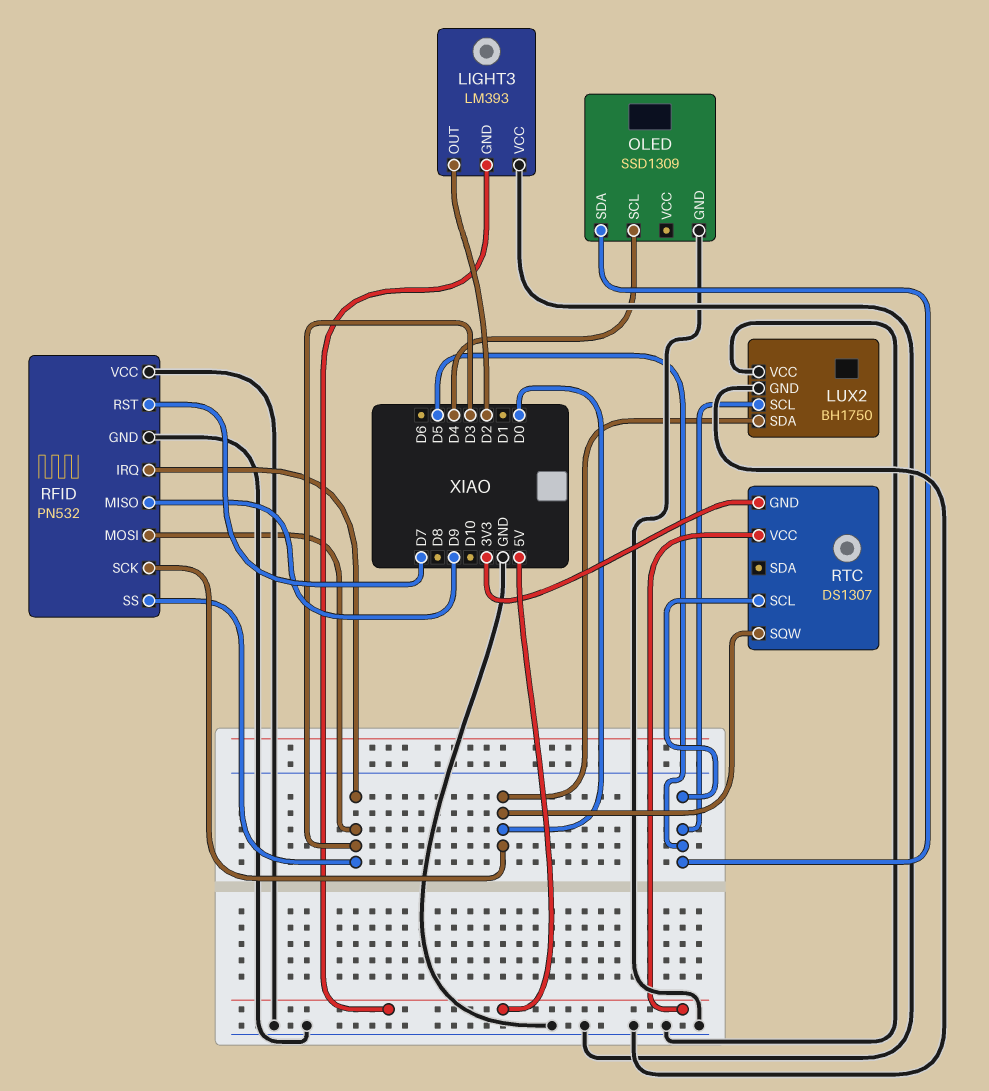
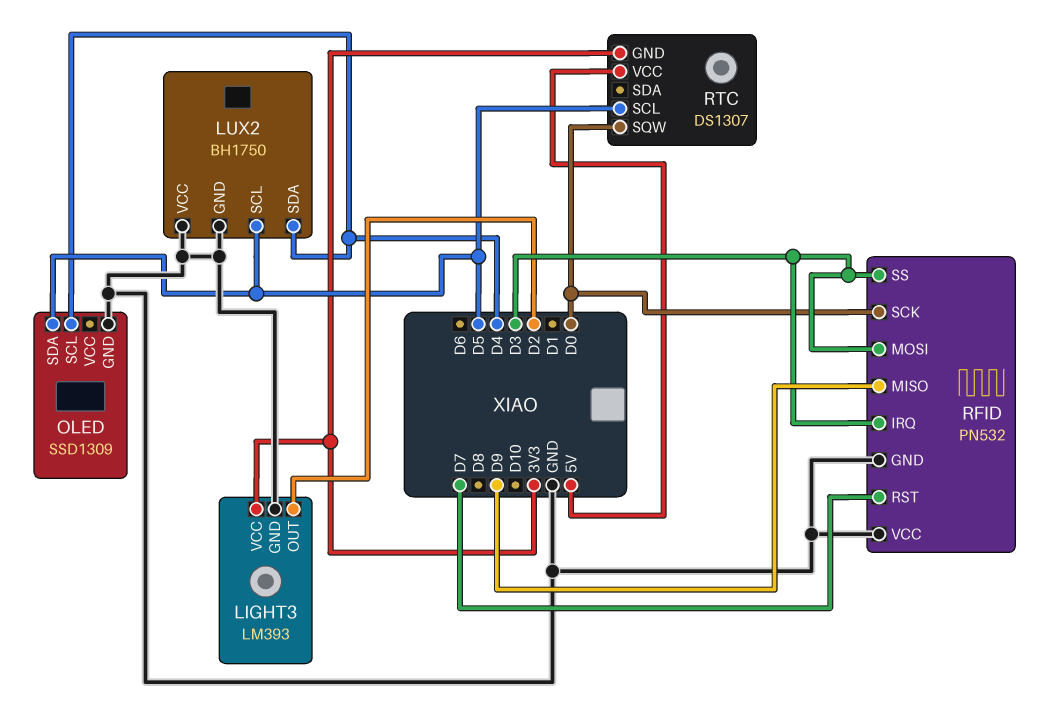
LIGHT3 pin GND: 5V -> GND
LIGHT3 pin VCC: GND -> 3V3
LUX2 pin SDA: D0 -> D4

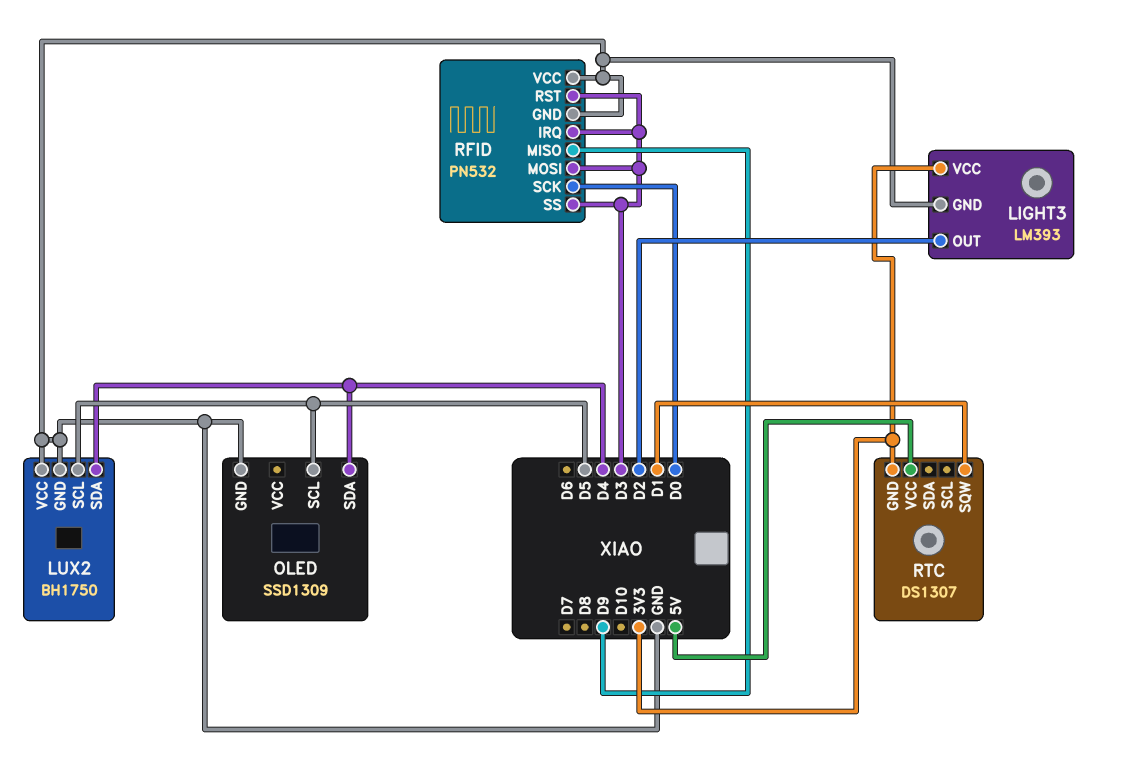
OLED pin SCL: D4 -> D5
OLED pin SDA: D5 -> D4
RFID pin RST: D7 -> D3
RTC pin SCL: D5 -> none
RTC pin SQW: D0 -> D1

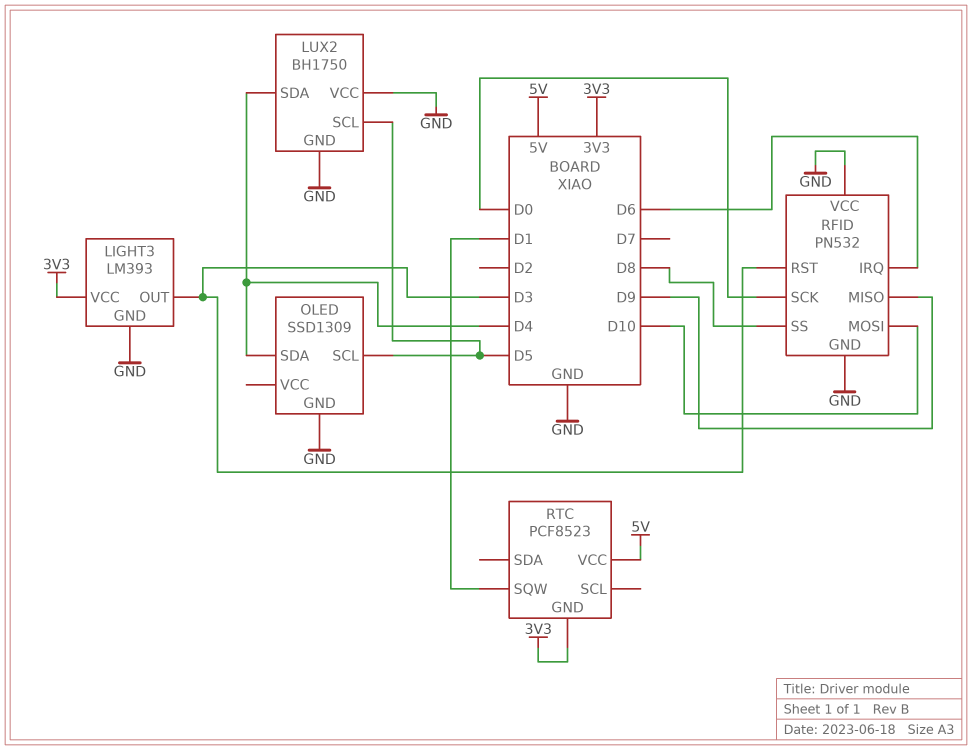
LIGHT3 pin OUT: D2 -> D3
RFID pin IRQ: D3 -> D6
RFID pin MOSI: D3 -> D10
RFID pin SS: D3 -> D8
RTC: DS1307 -> PCF8523

